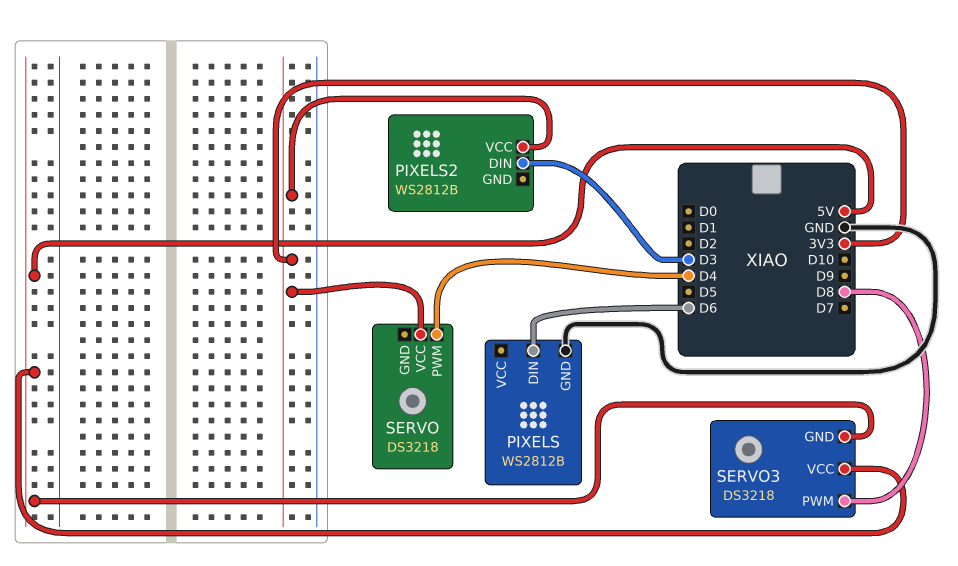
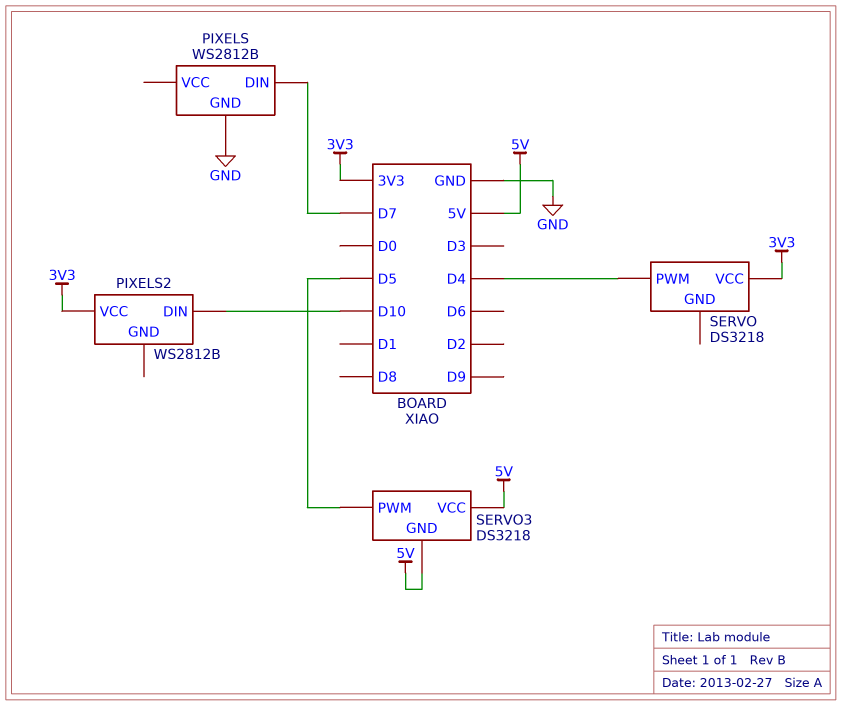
PIXELS pin DIN: D6 -> D7
PIXELS2 pin DIN: D3 -> D10
SERVO3 pin PWM: D8 -> D5

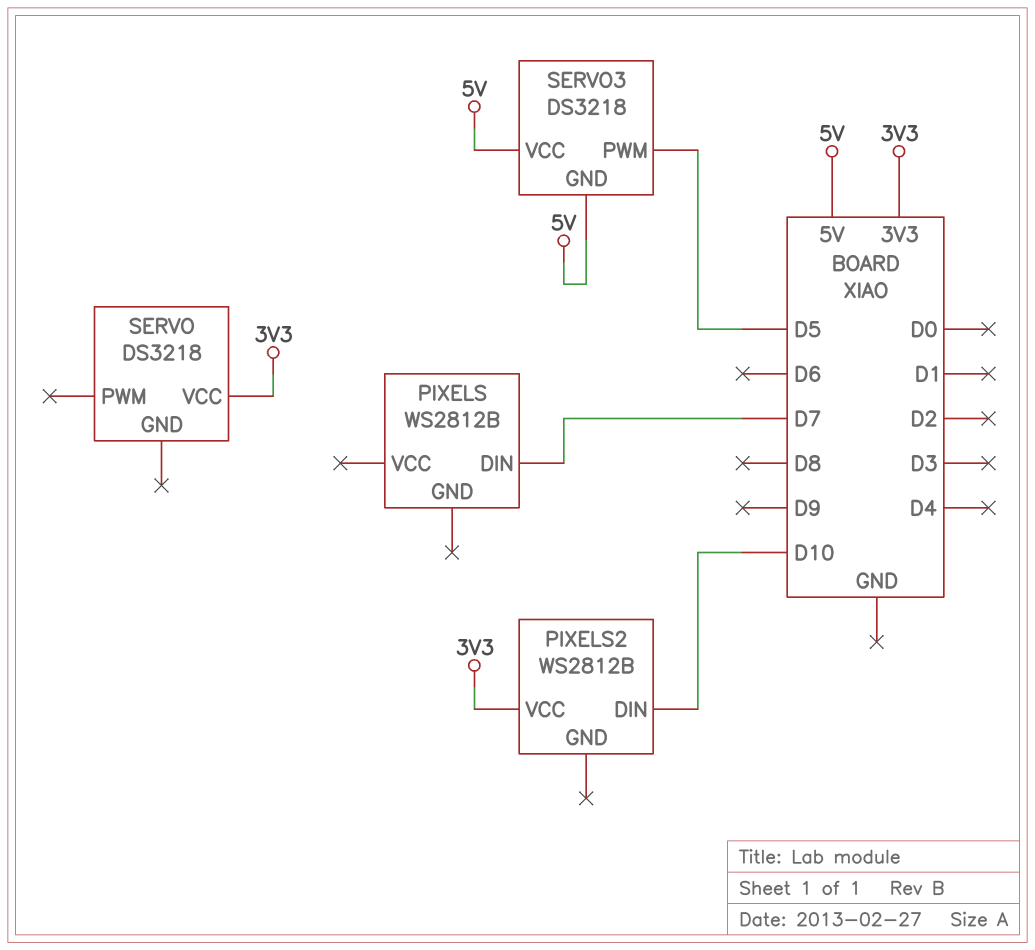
PIXELS pin GND: GND -> none
SERVO pin PWM: D4 -> none

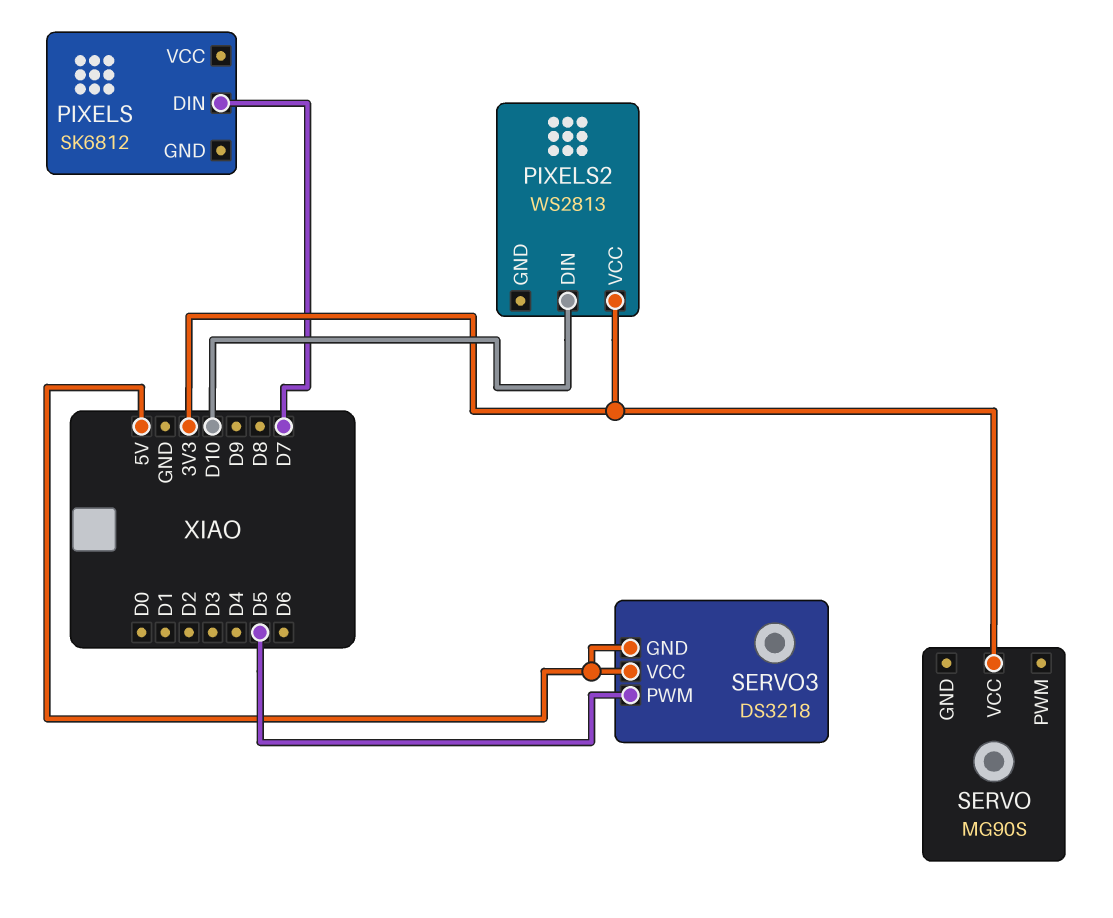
PIXELS: WS2812B -> SK6812
PIXELS2: WS2812B -> WS2813
SERVO: DS3218 -> MG90S

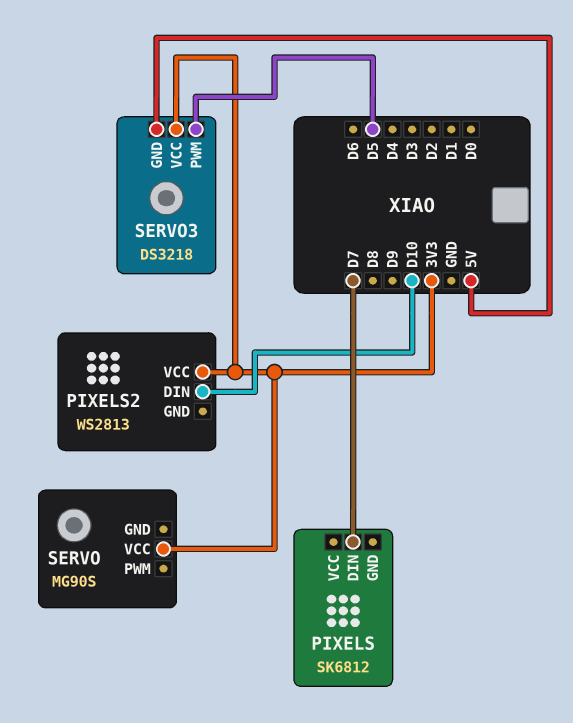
SERVO3 pin VCC: 5V -> 3V3

